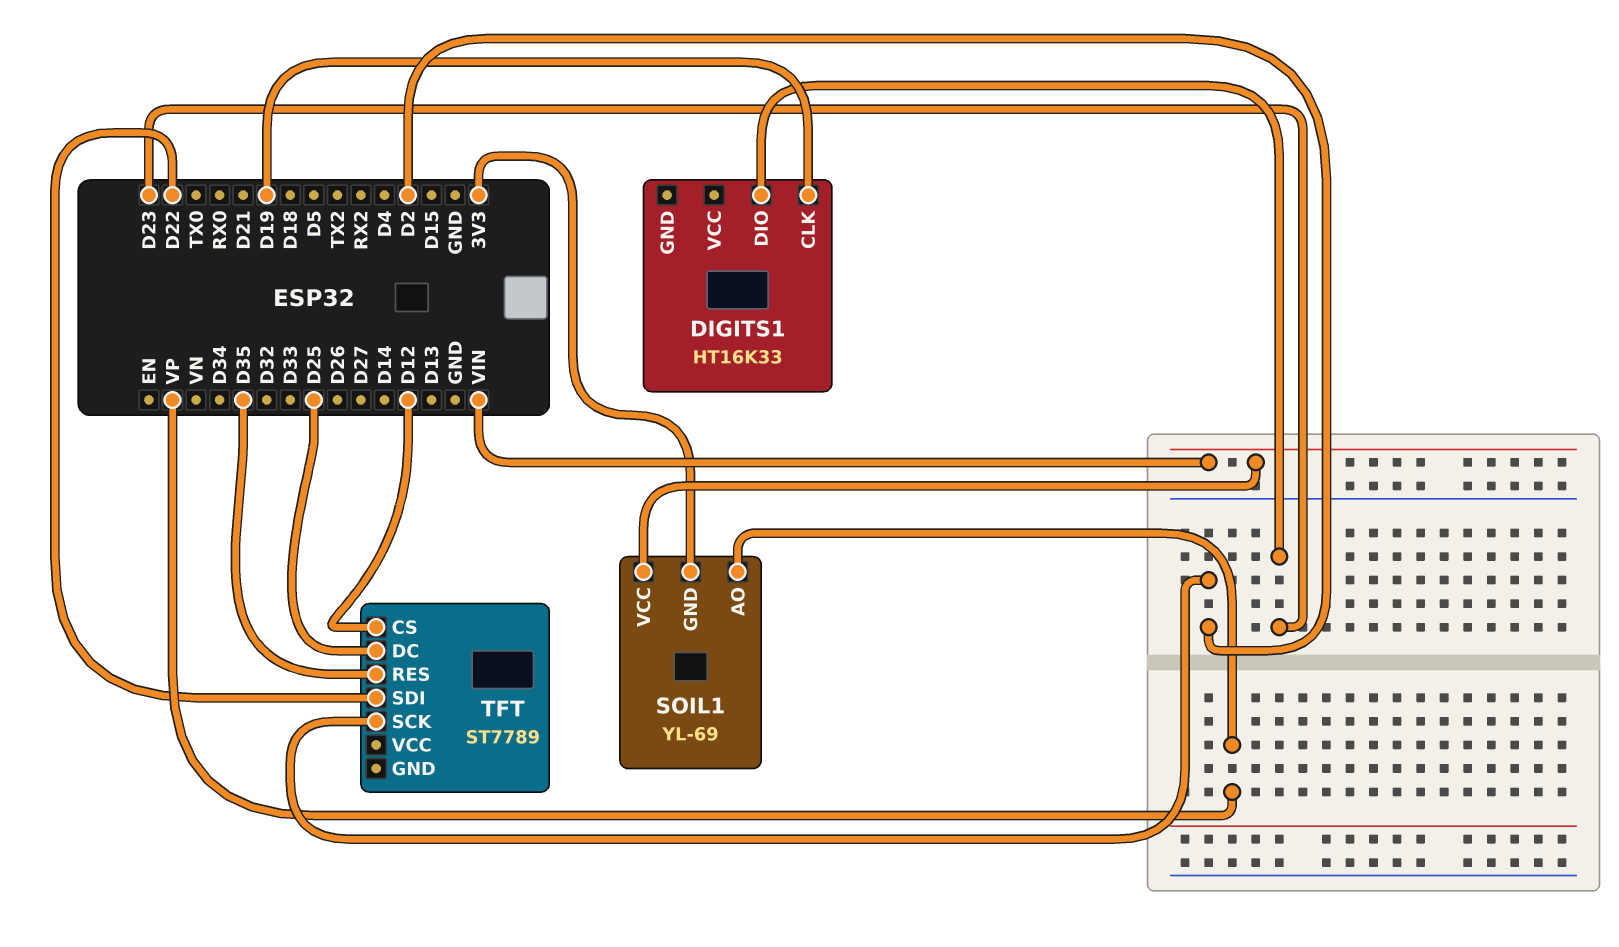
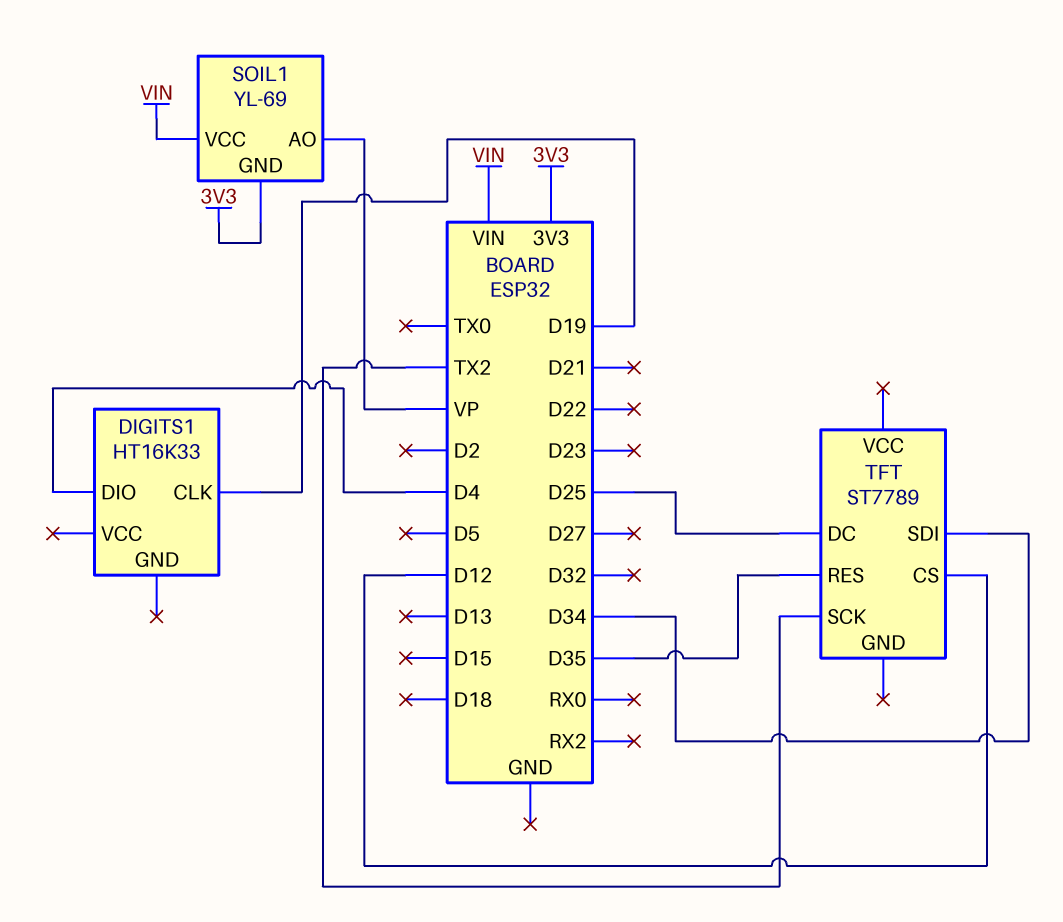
DIGITS1 pin DIO: D23 -> D4
TFT pin SCK: D2 -> TX2
TFT pin SDI: D22 -> D34

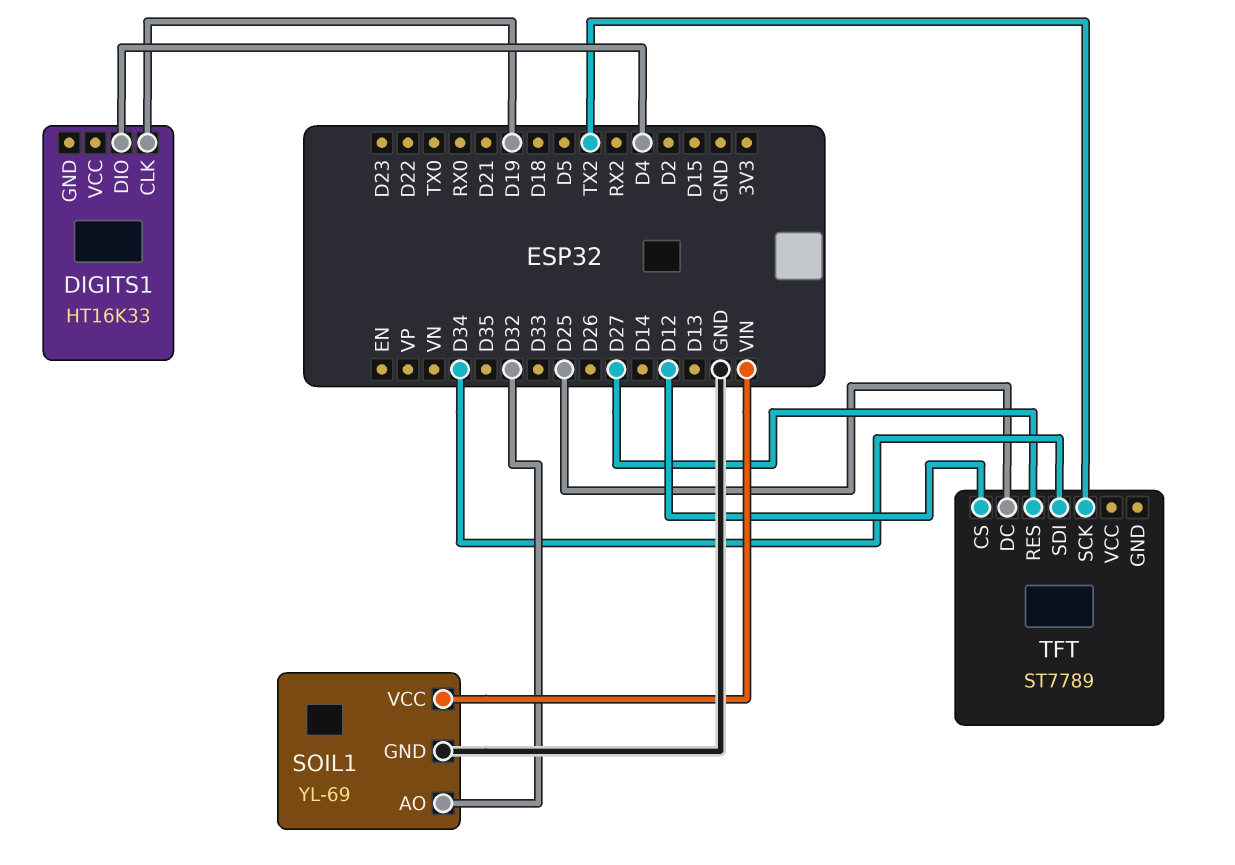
SOIL1 pin AO: VP -> D32
SOIL1 pin GND: 3V3 -> GND
TFT pin RES: D35 -> D27

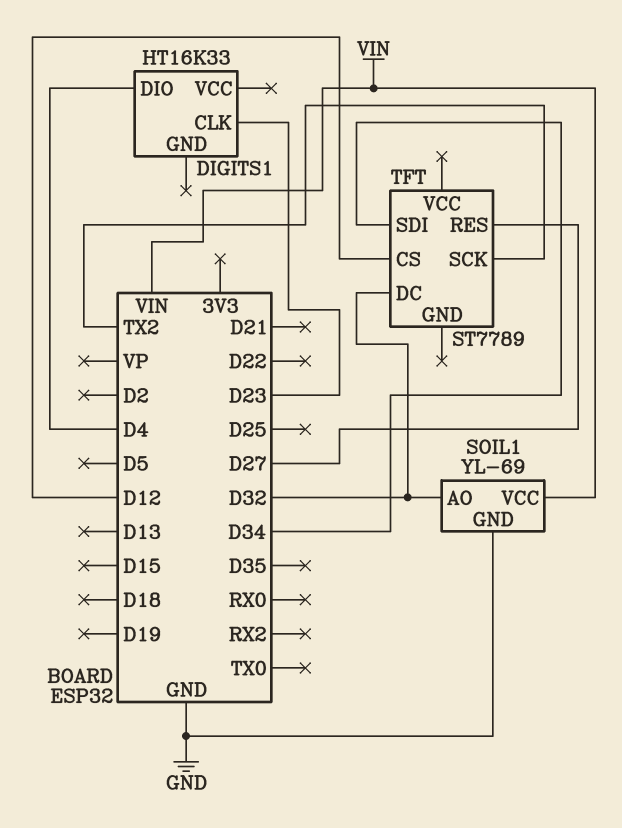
DIGITS1 pin CLK: D19 -> D23
TFT pin DC: D25 -> D32

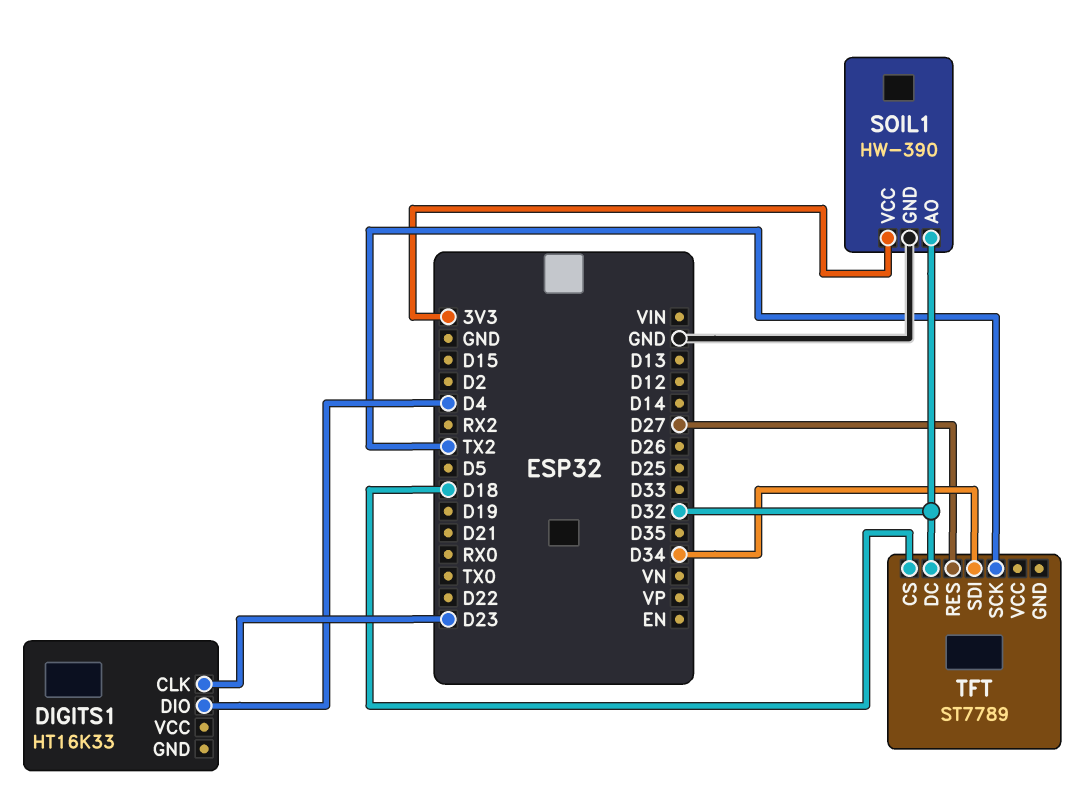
SOIL1: YL-69 -> HW-390
SOIL1 pin VCC: VIN -> 3V3
TFT pin CS: D12 -> D18

